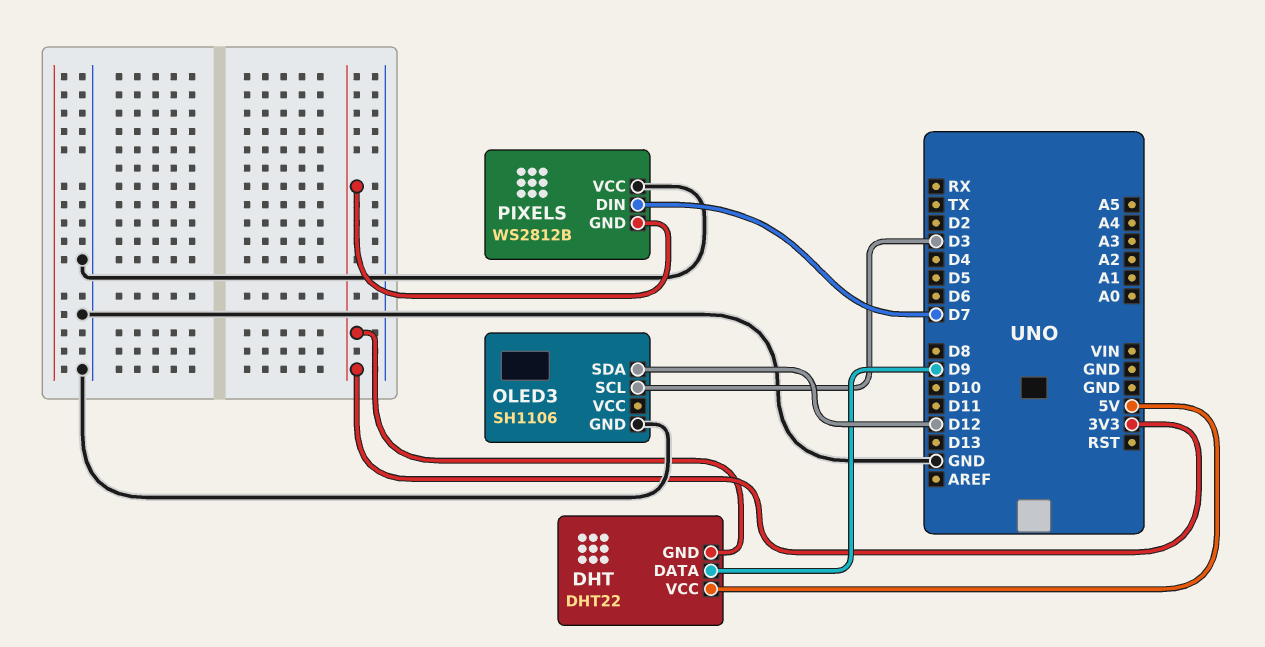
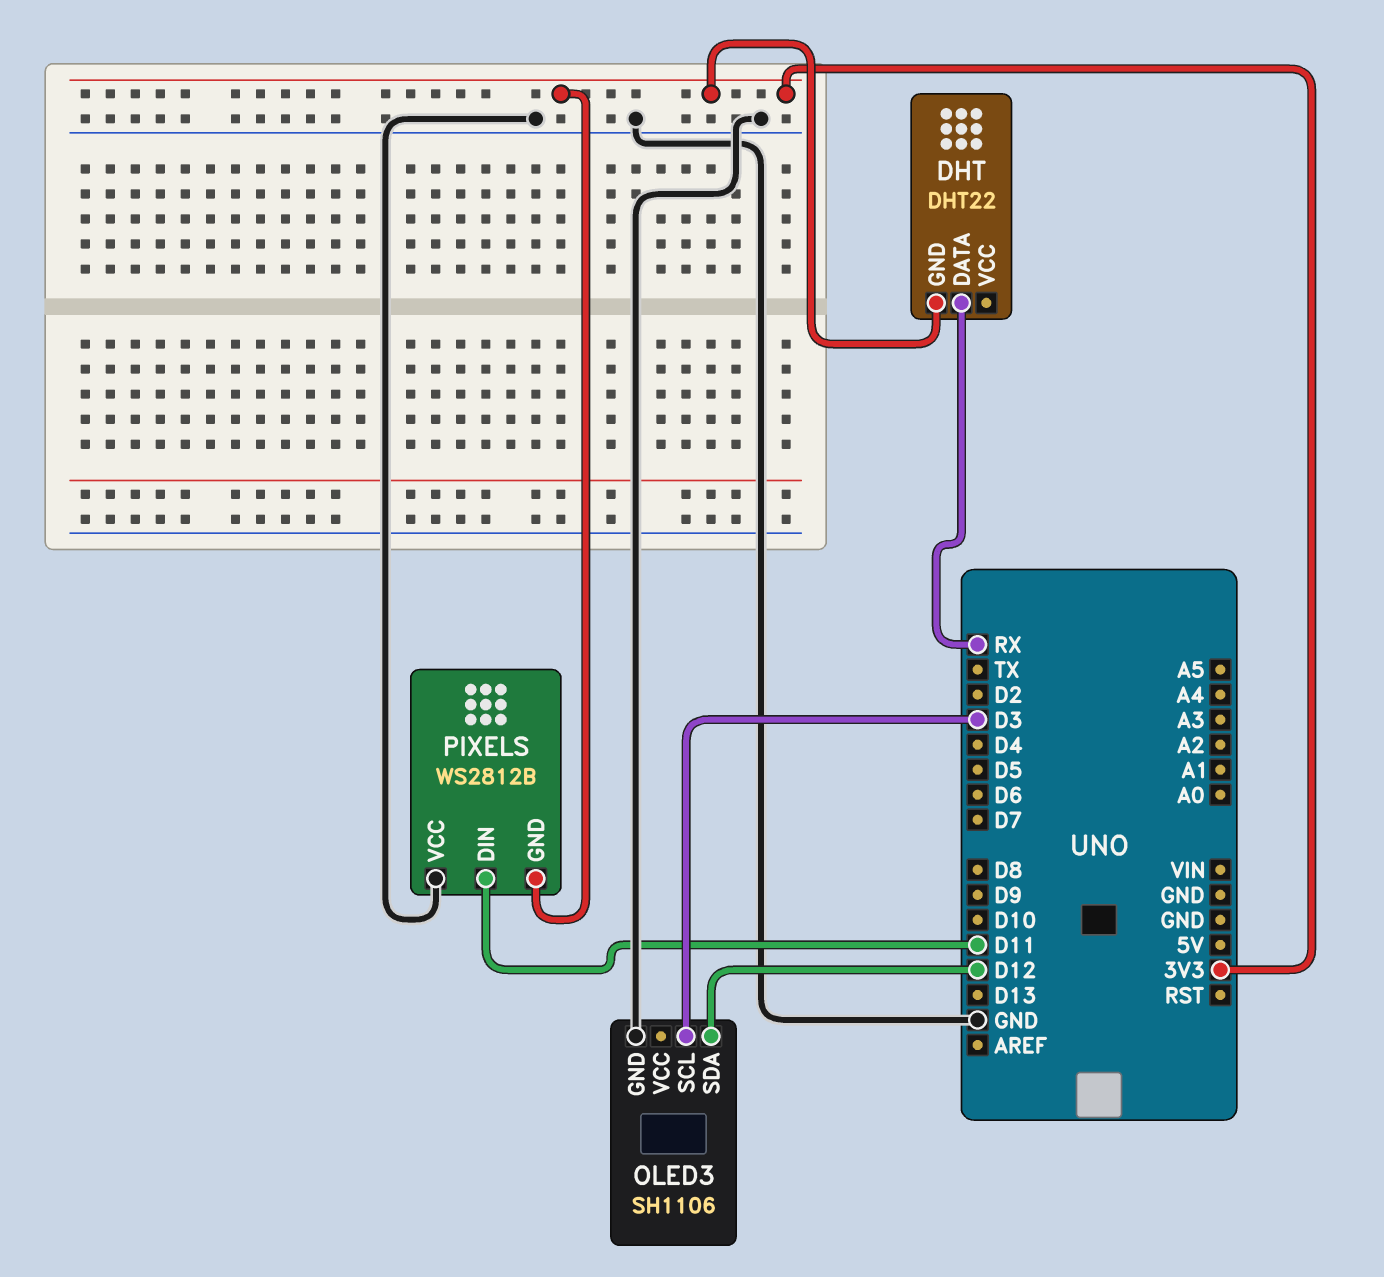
DHT pin DATA: D9 -> RX
DHT pin VCC: 5V -> none
PIXELS pin DIN: D7 -> D11

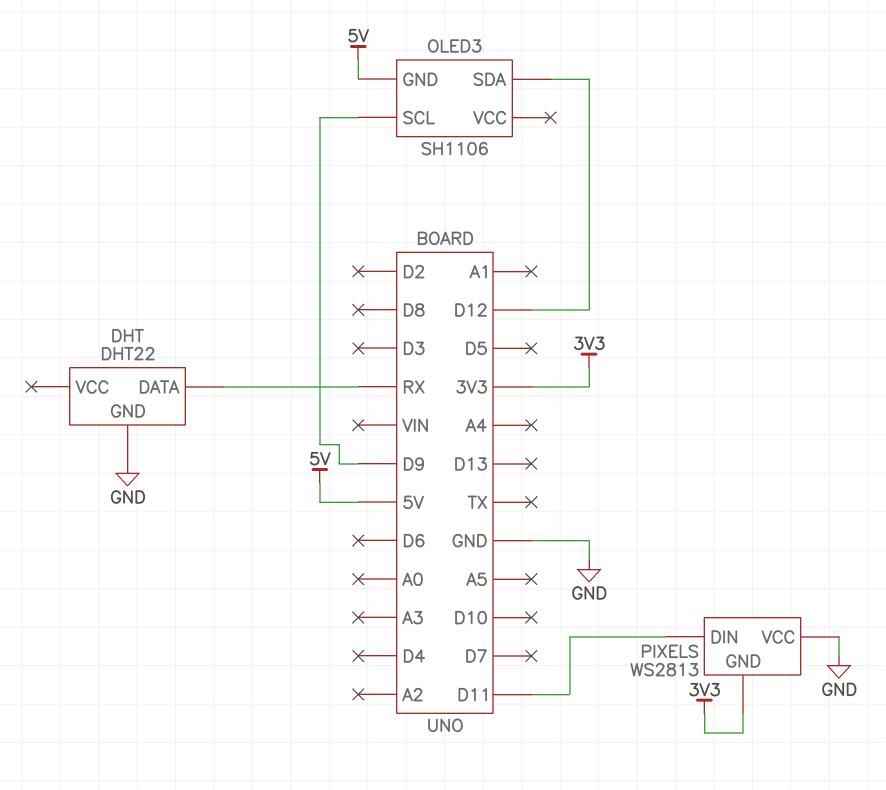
DHT pin GND: 3V3 -> GND
OLED3 pin GND: GND -> 5V
OLED3 pin SCL: D3 -> D9
PIXELS: WS2812B -> WS2813

